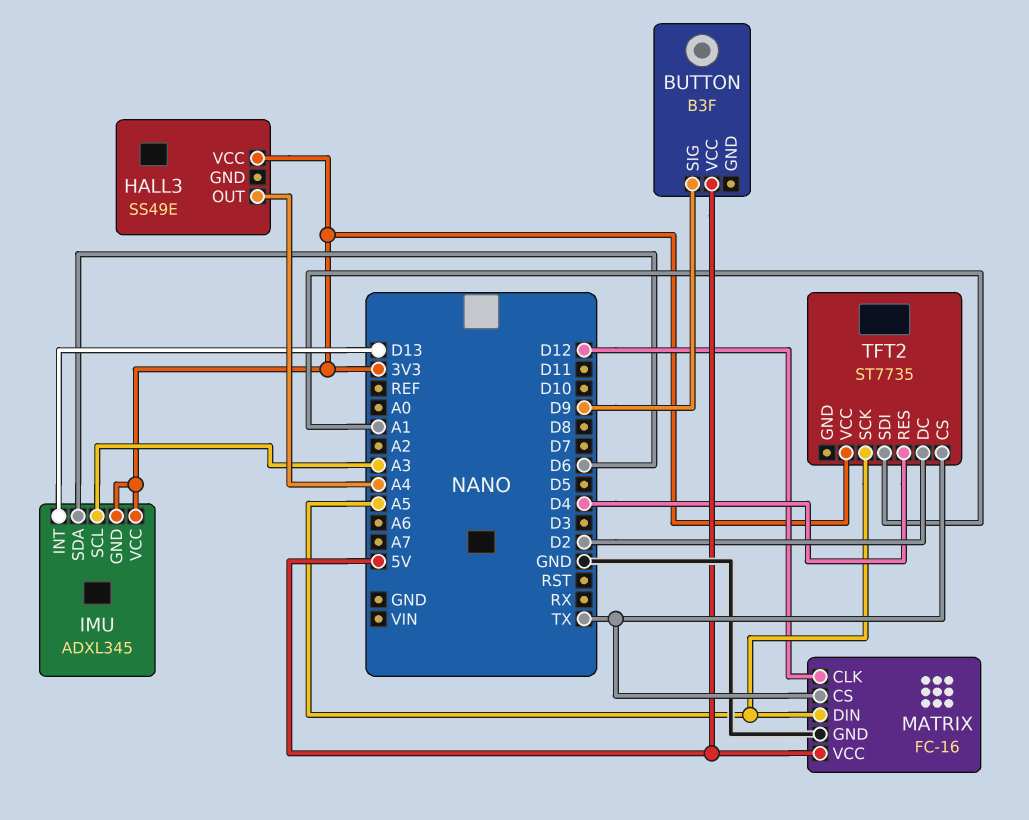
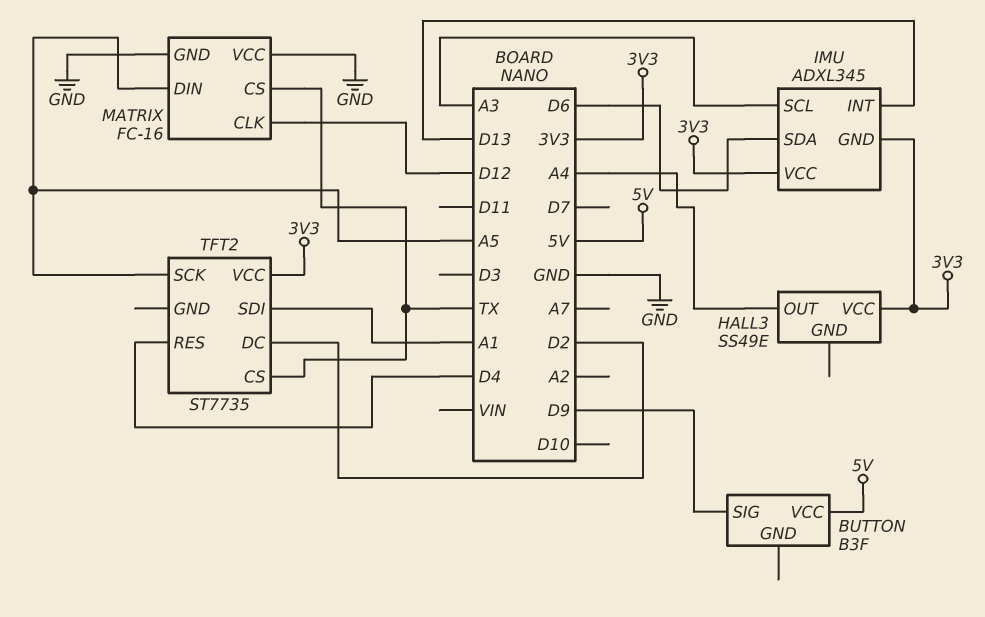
MATRIX pin VCC: 5V -> GND

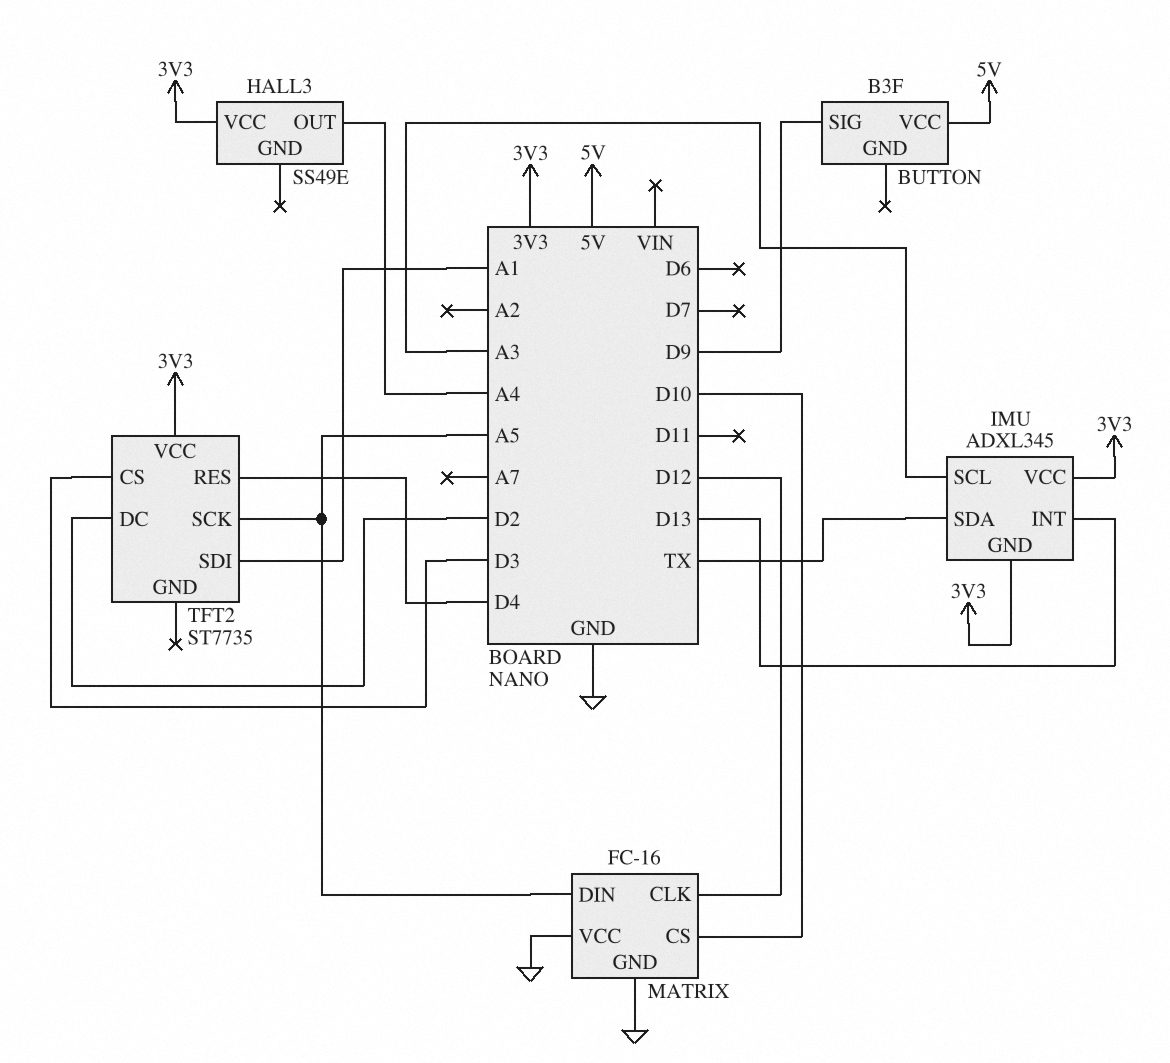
IMU pin SDA: D6 -> TX
MATRIX pin CS: TX -> D10
TFT2 pin CS: TX -> D3

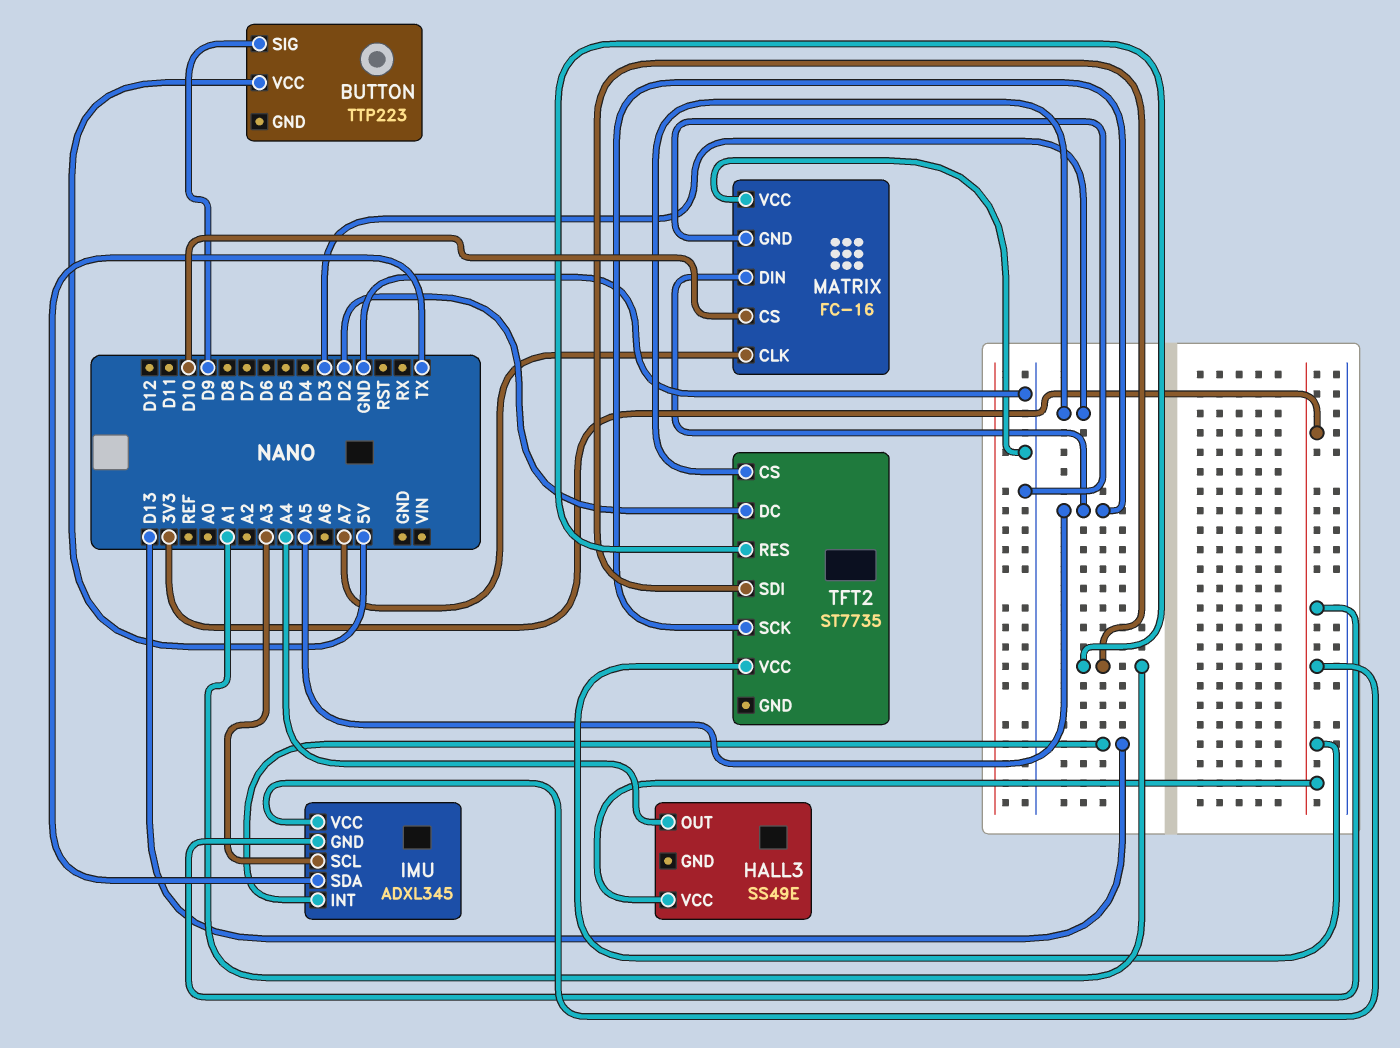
BUTTON: B3F -> TTP223
MATRIX pin CLK: D12 -> A7
TFT2 pin RES: D4 -> A1

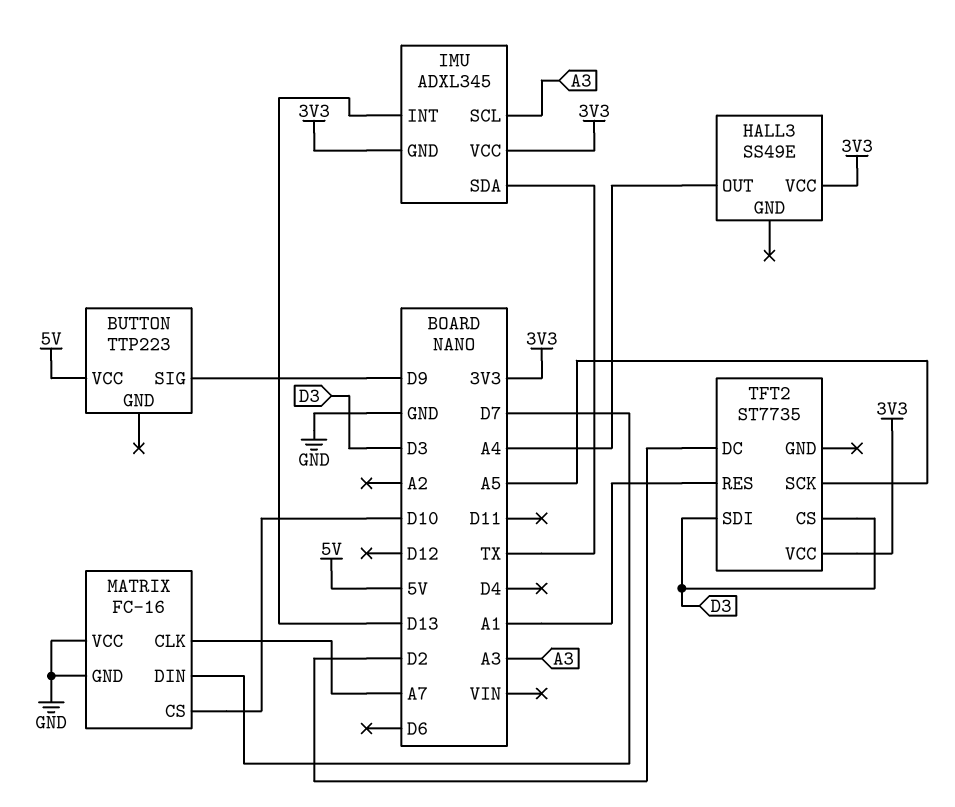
MATRIX pin DIN: A5 -> D7
TFT2 pin SDI: A1 -> D3

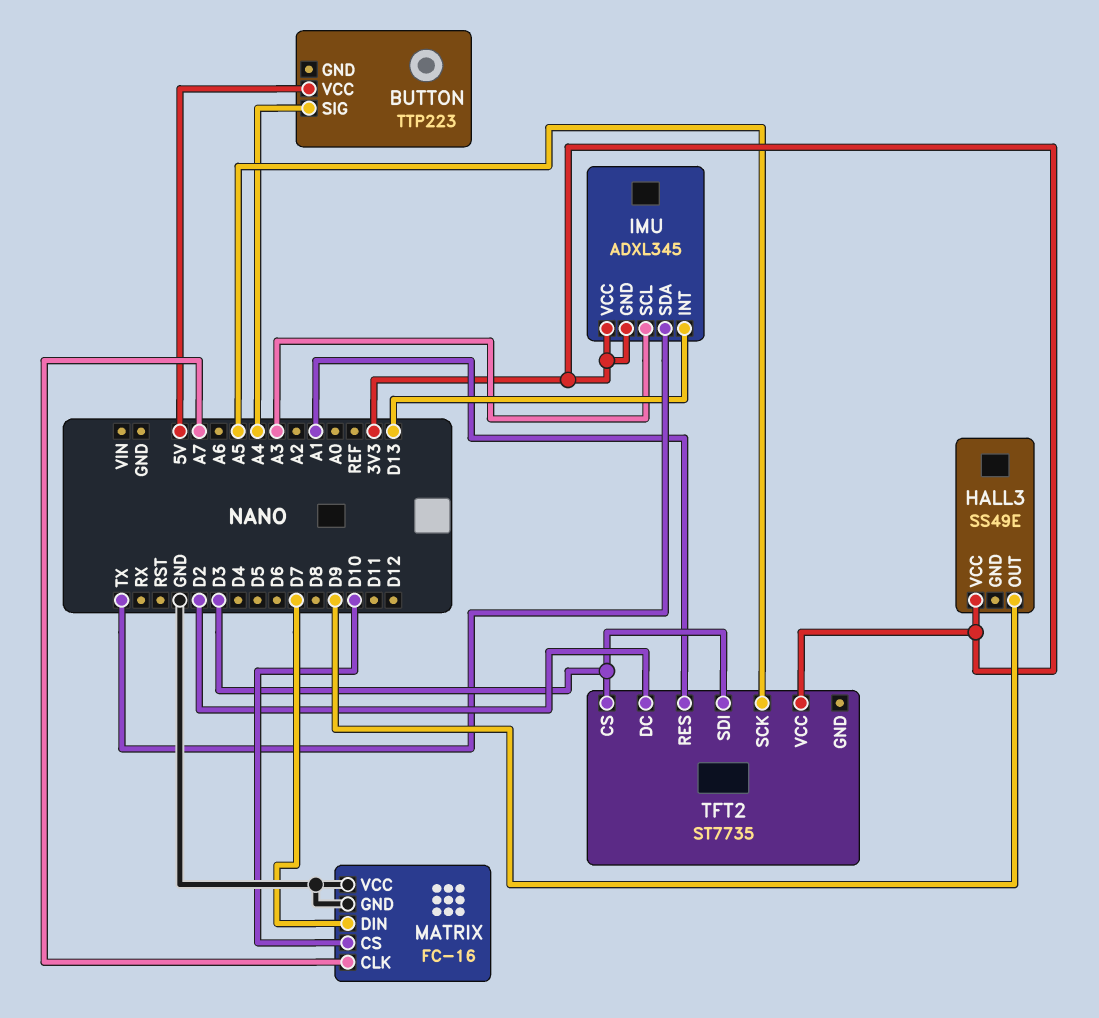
BUTTON pin SIG: D9 -> A4
HALL3 pin OUT: A4 -> D9

